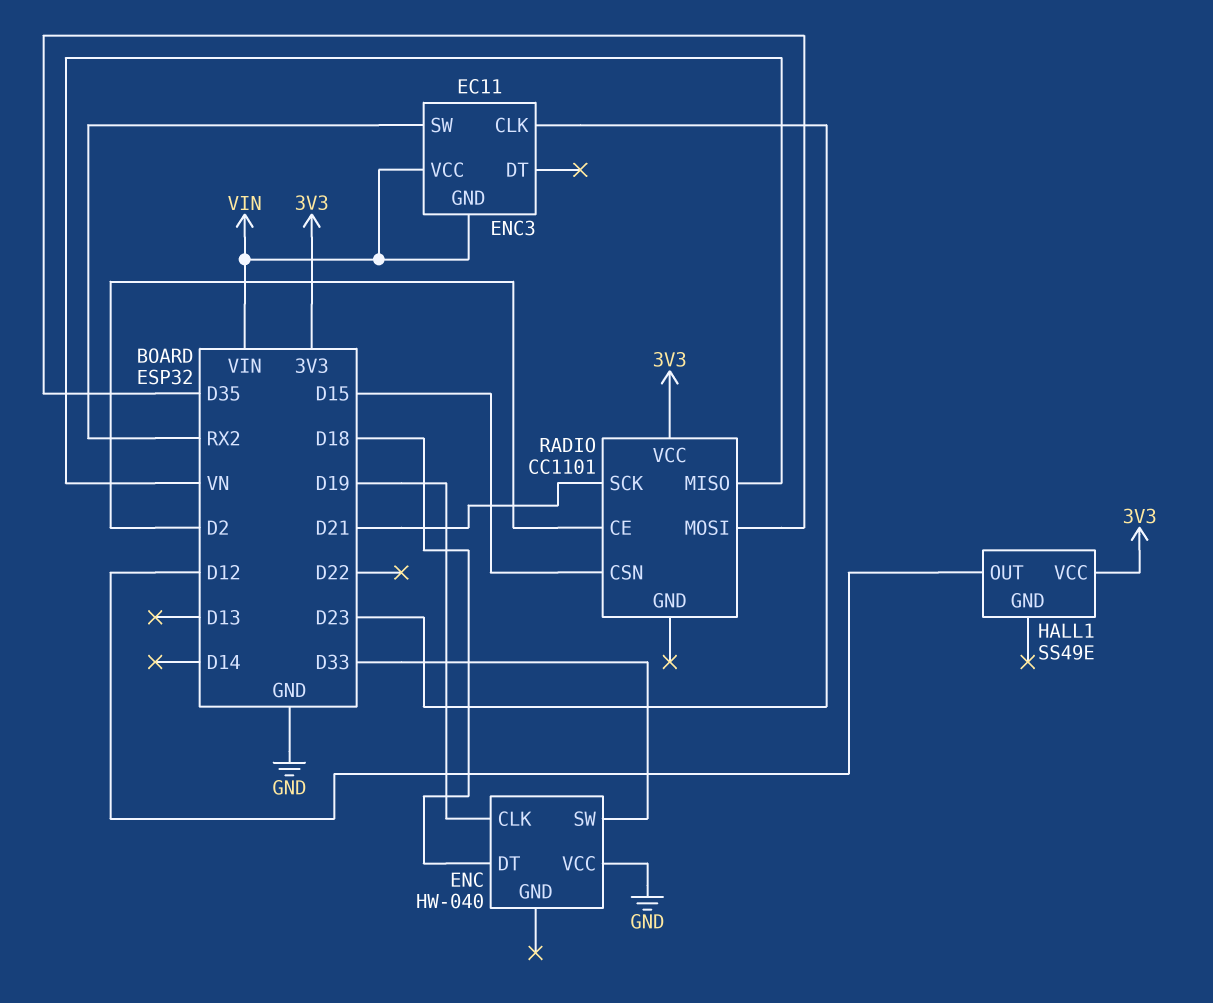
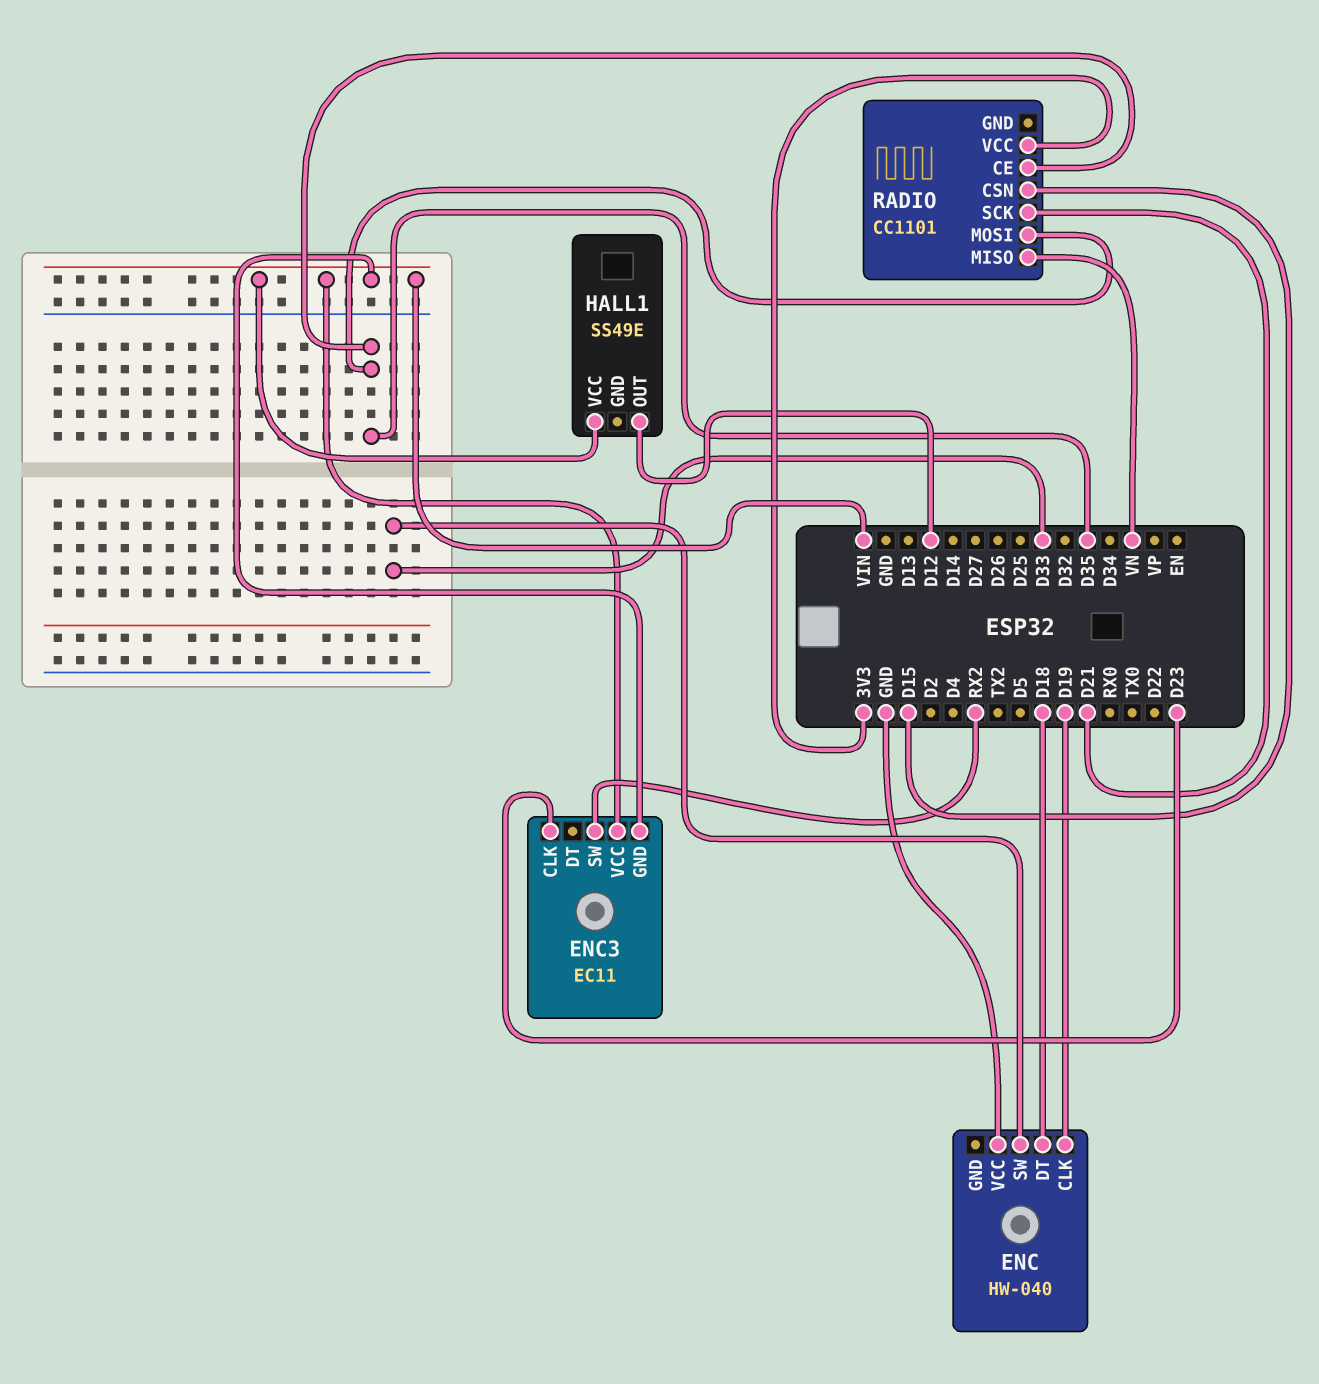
HALL1 pin VCC: 3V3 -> VIN
RADIO pin CE: D2 -> D35

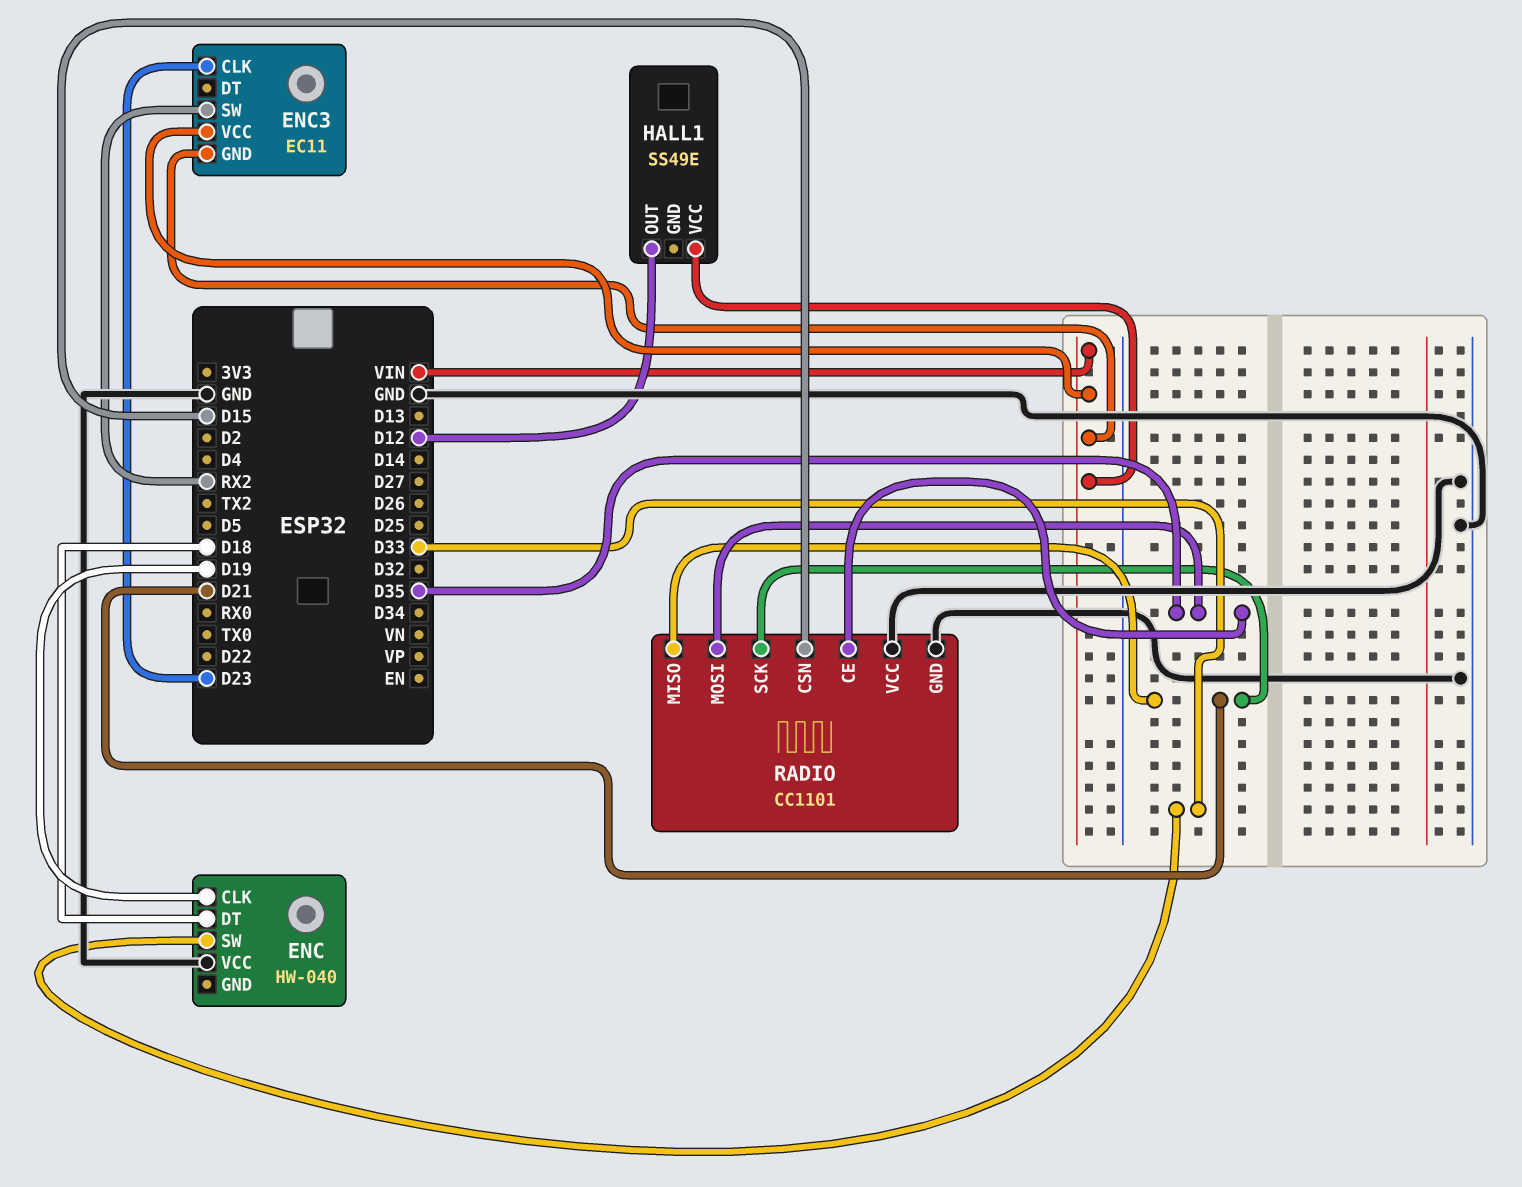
RADIO pin GND: none -> GND
RADIO pin MISO: VN -> D21
RADIO pin VCC: 3V3 -> GND

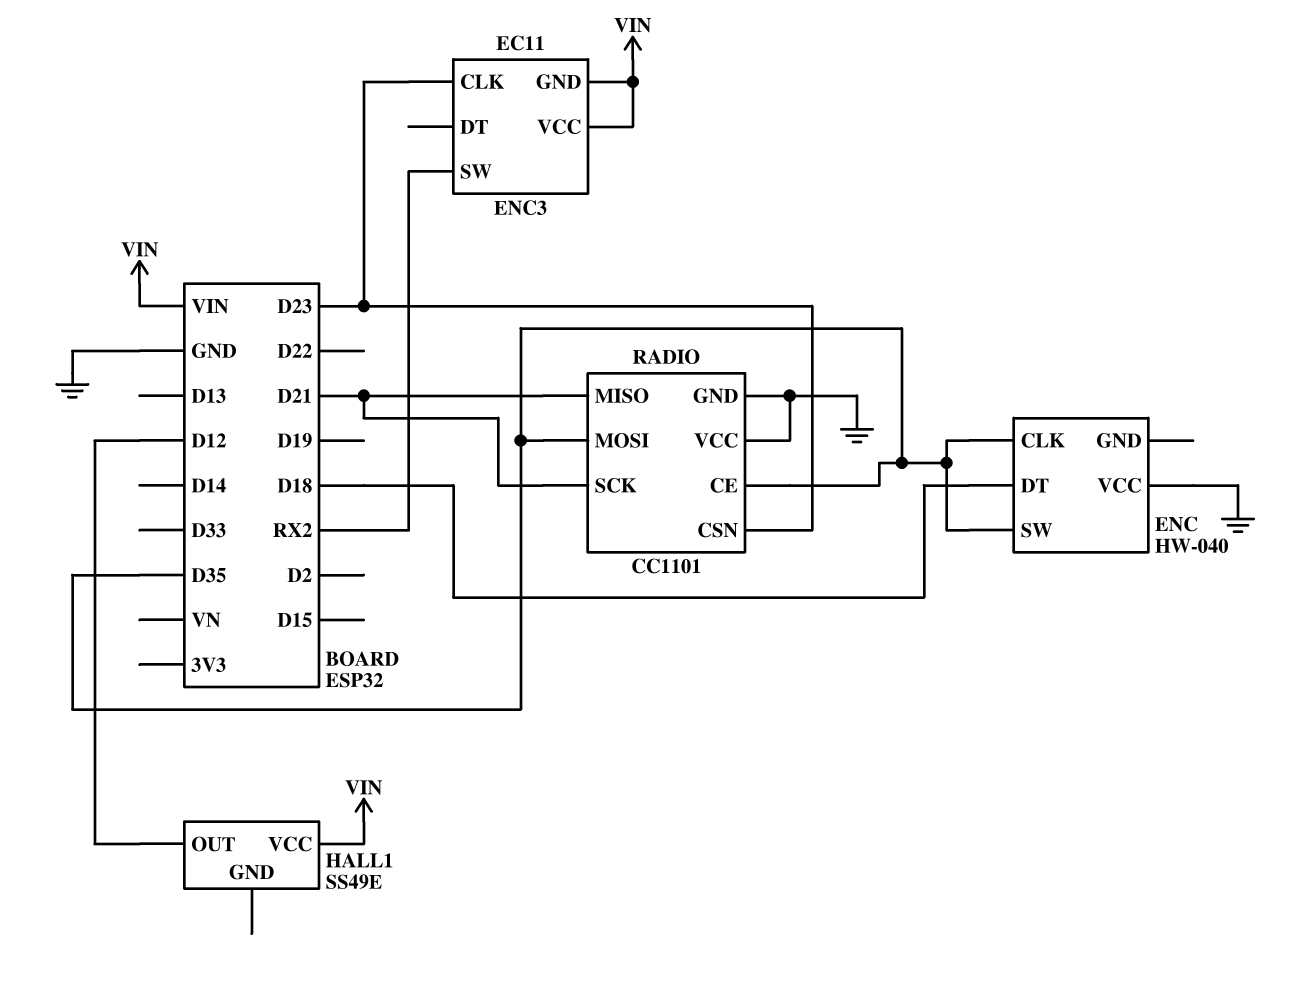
ENC pin CLK: D19 -> D35
ENC pin SW: D33 -> D35
RADIO pin CSN: D15 -> D23

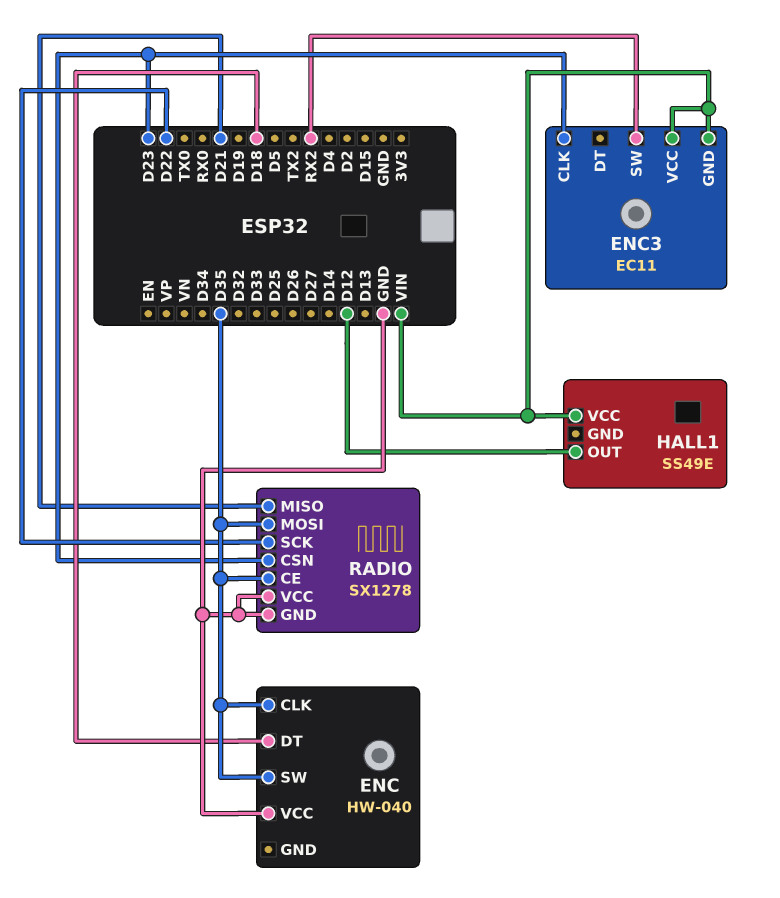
RADIO: CC1101 -> SX1278
RADIO pin SCK: D21 -> D22

